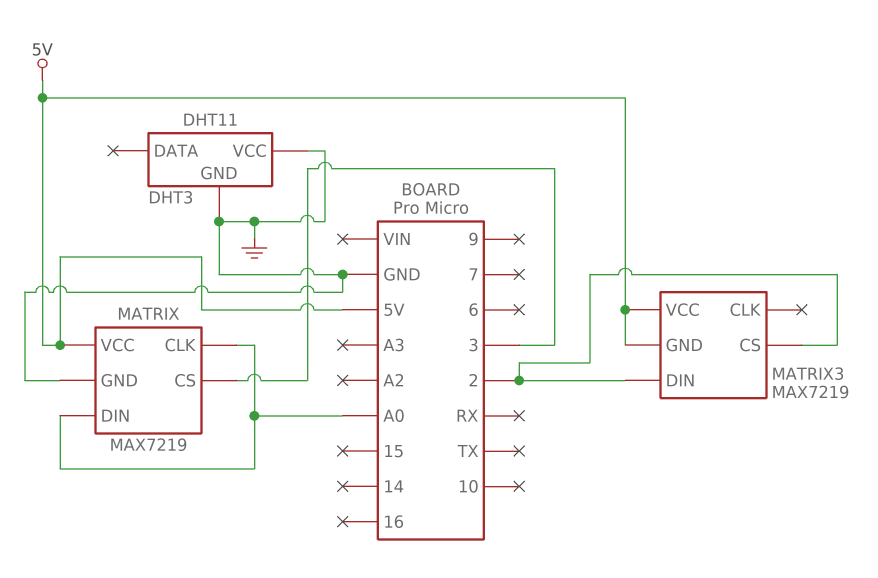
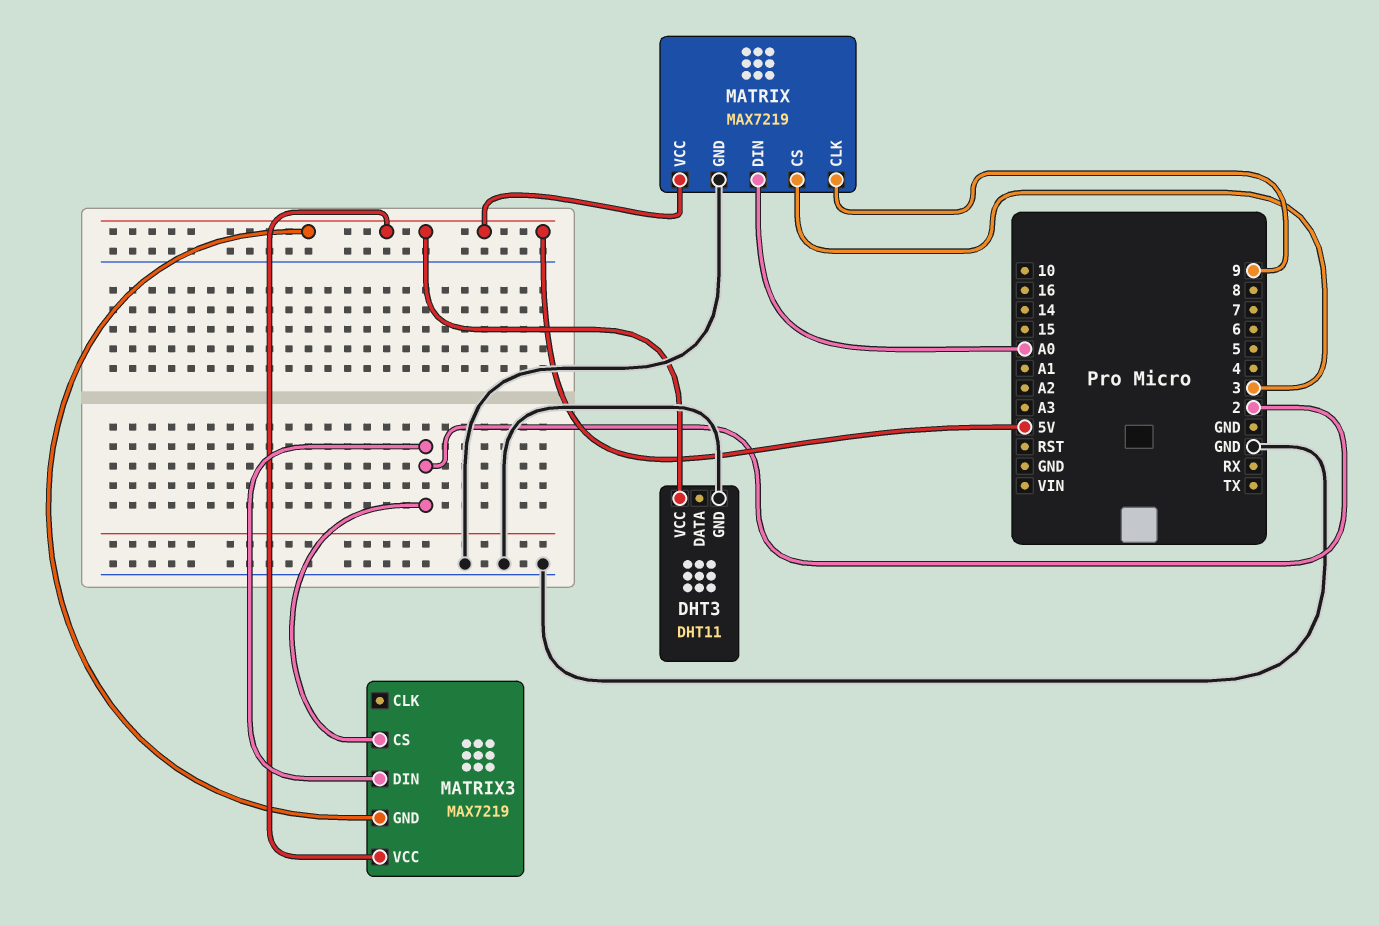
DHT3 pin VCC: GND -> 5V
MATRIX pin CLK: A0 -> 9

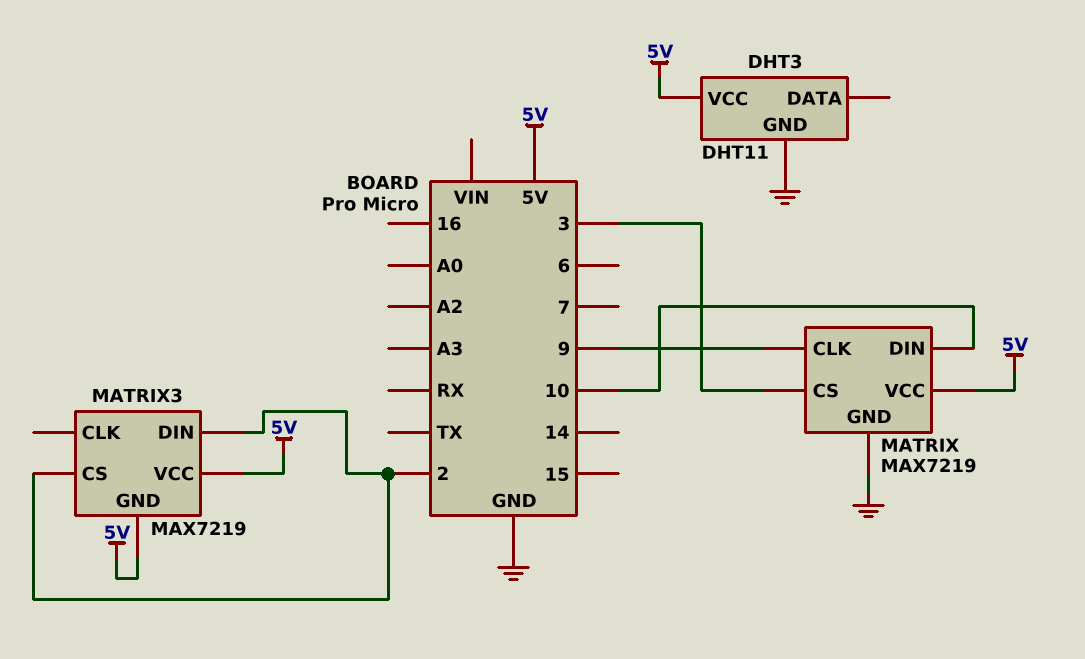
MATRIX pin DIN: A0 -> 10

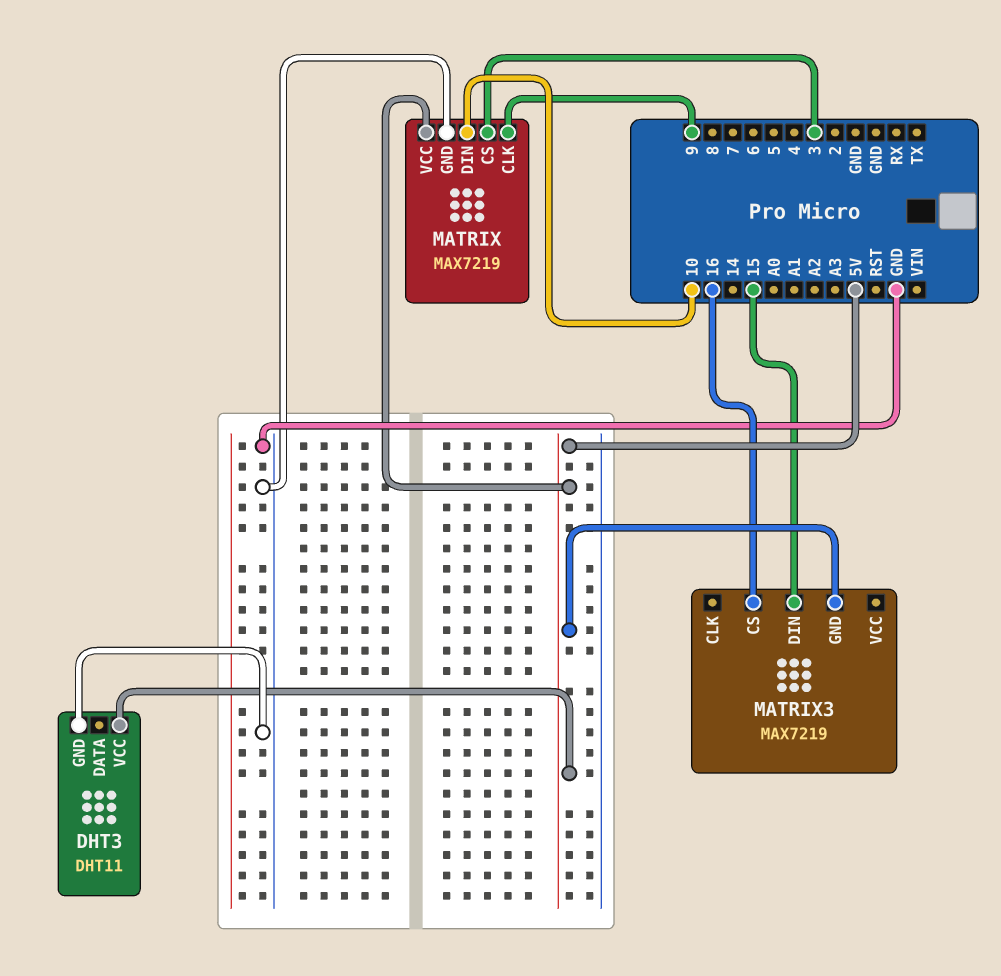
MATRIX3 pin CS: 2 -> 16
MATRIX3 pin DIN: 2 -> 15
MATRIX3 pin VCC: 5V -> none

